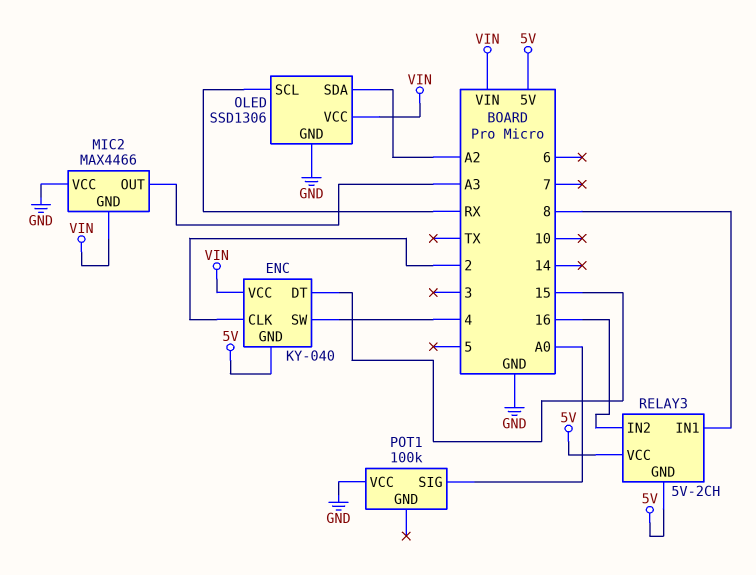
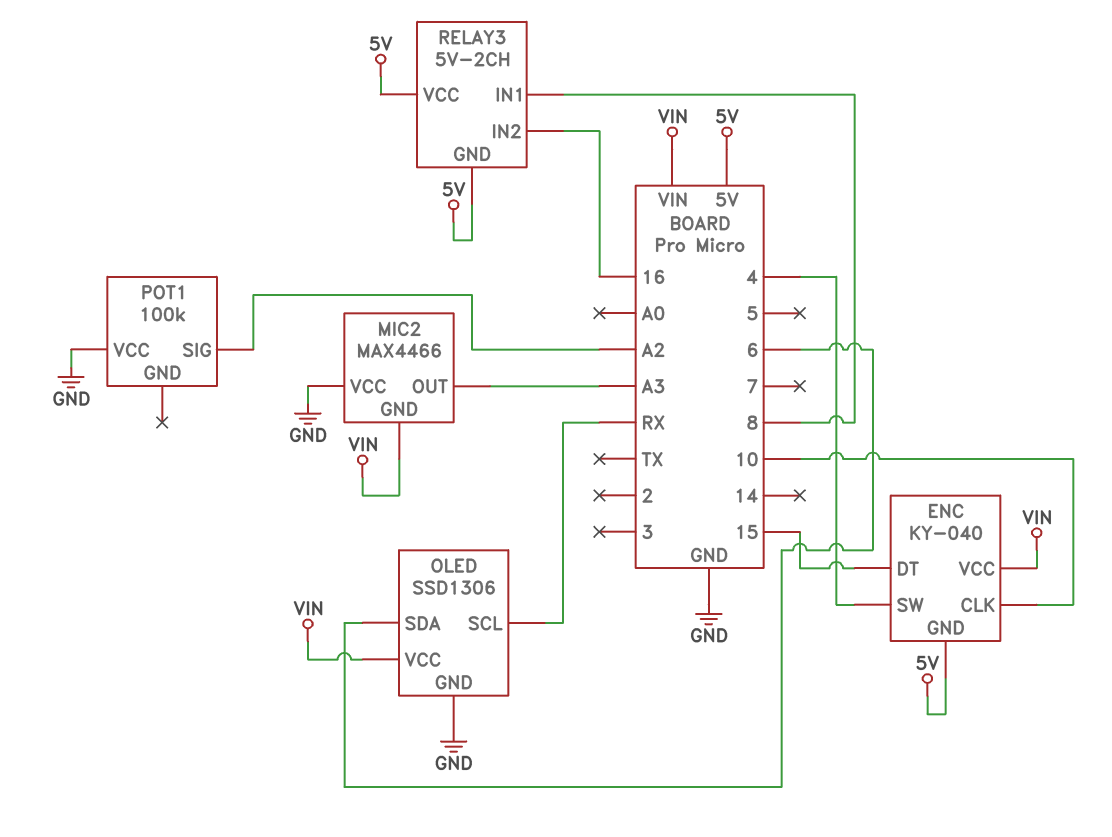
ENC pin CLK: 2 -> 10
OLED pin SDA: A2 -> 6
POT1 pin SIG: A0 -> A2

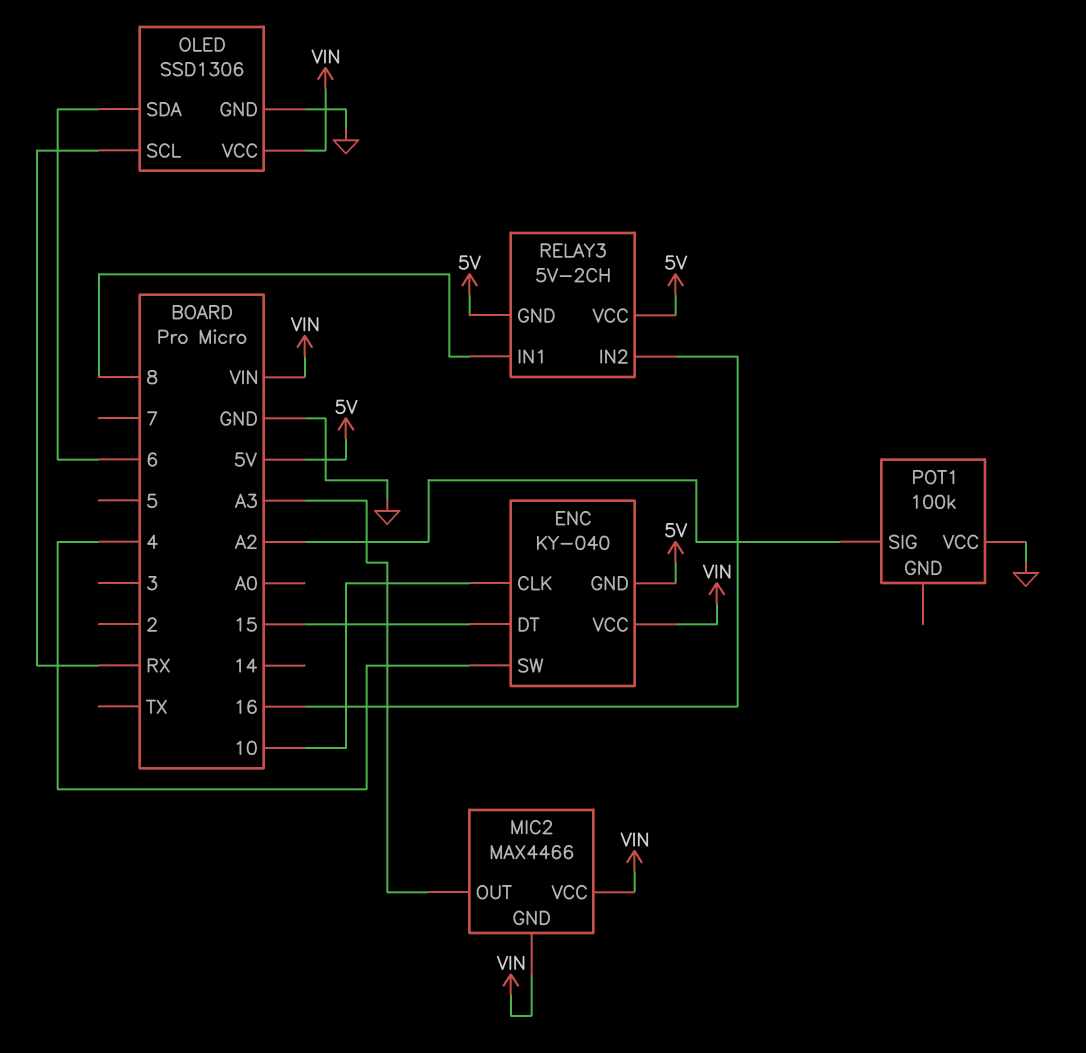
MIC2 pin VCC: GND -> VIN

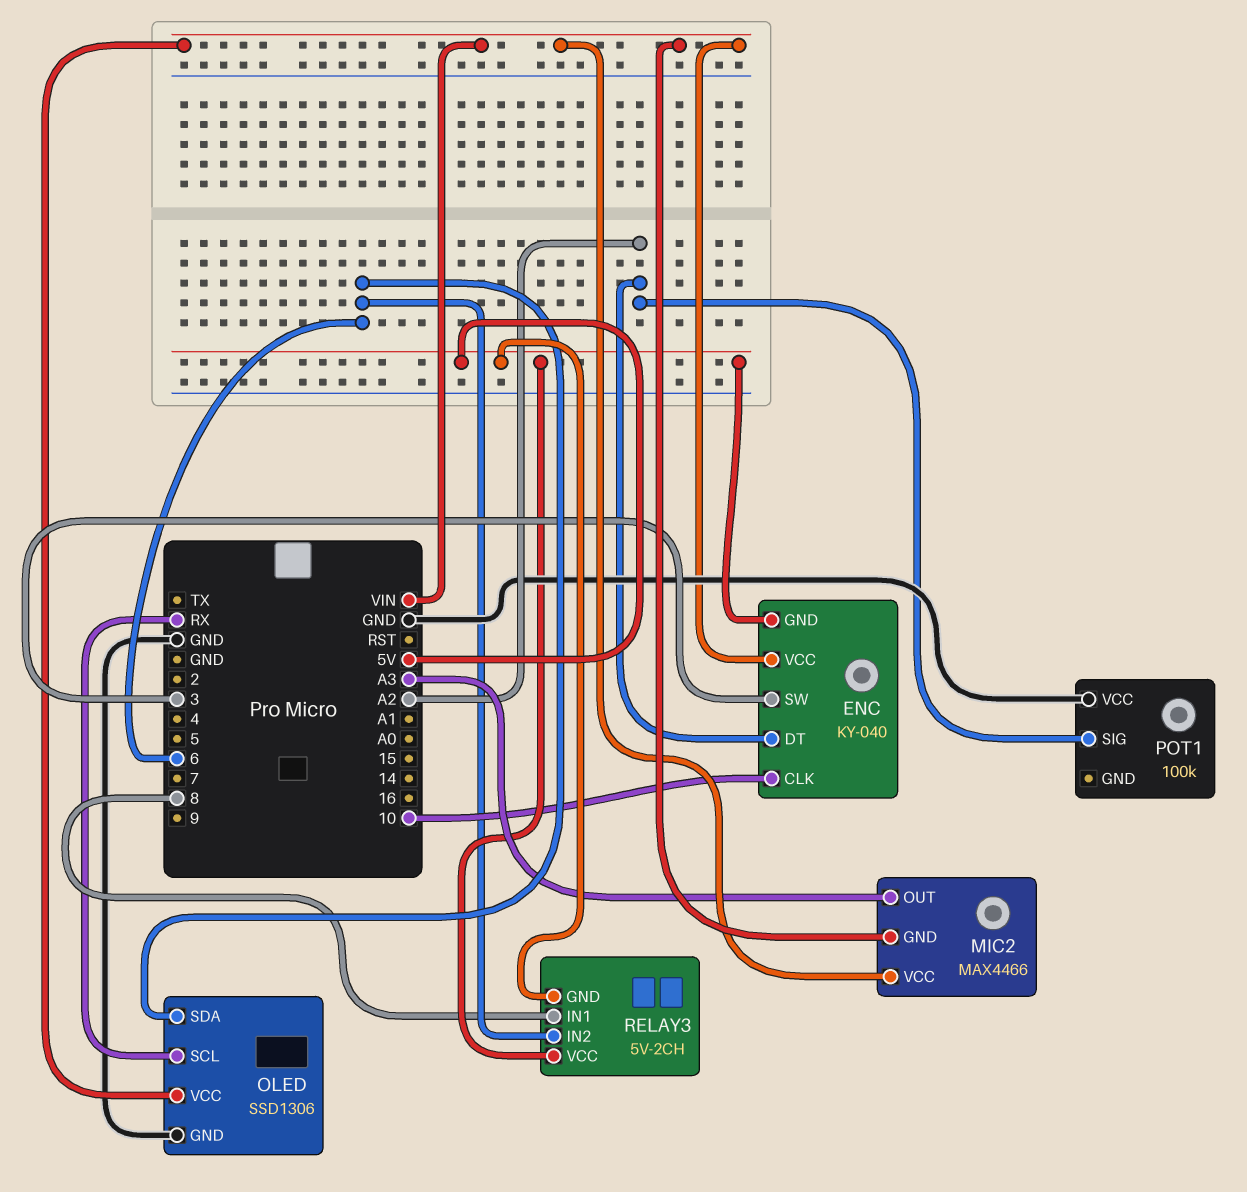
ENC pin DT: 15 -> A2
ENC pin SW: 4 -> 3
RELAY3 pin IN2: 16 -> 6

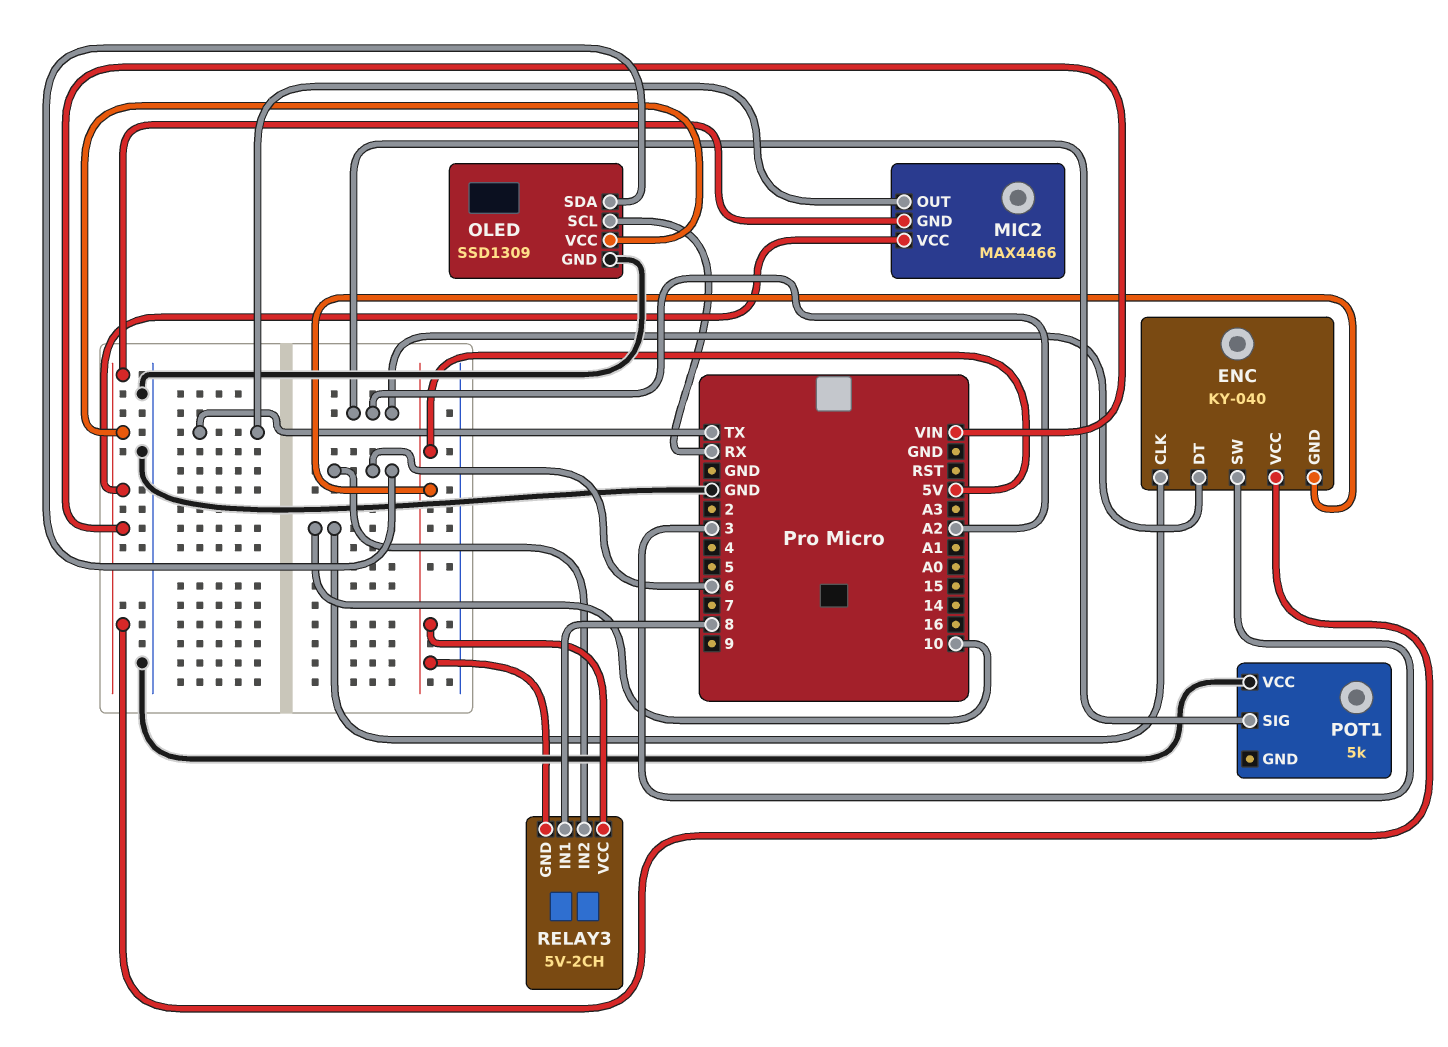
MIC2 pin OUT: A3 -> TX
OLED: SSD1306 -> SSD1309
POT1: 100k -> 5k

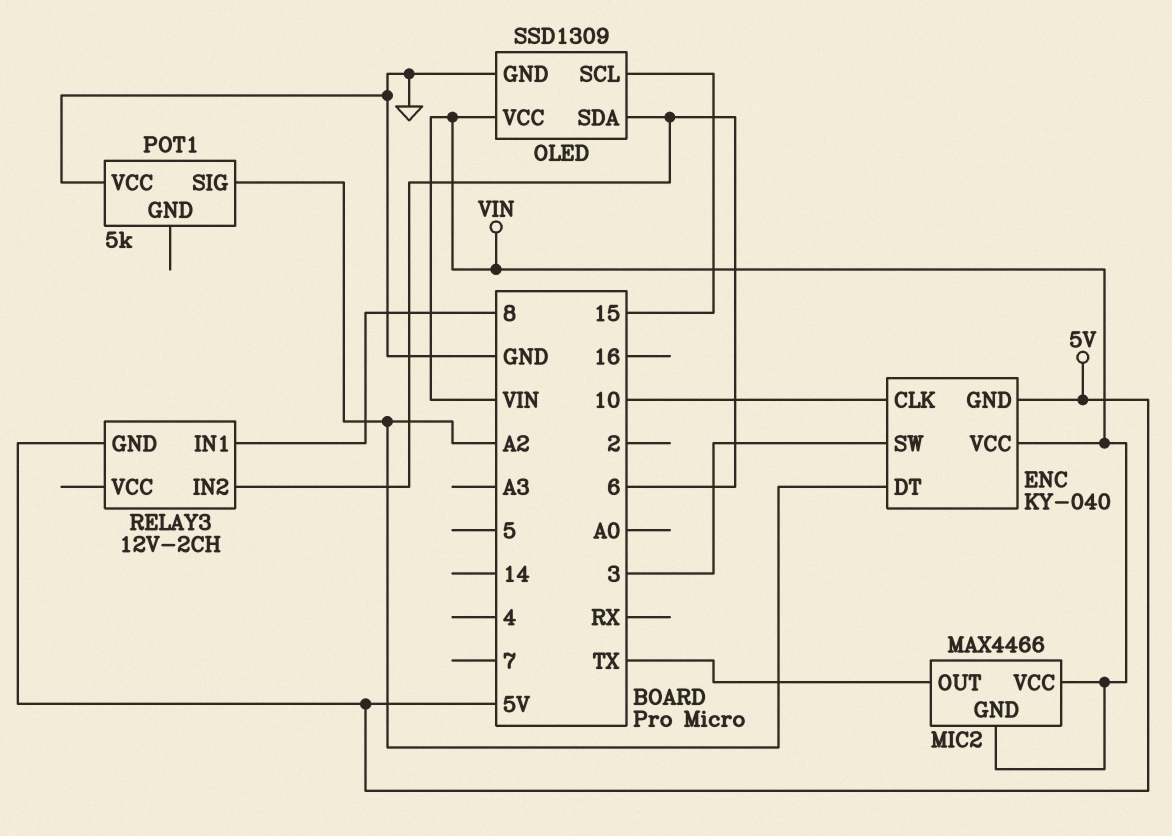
OLED pin SCL: RX -> 15
RELAY3: 5V-2CH -> 12V-2CH
RELAY3 pin VCC: 5V -> none

